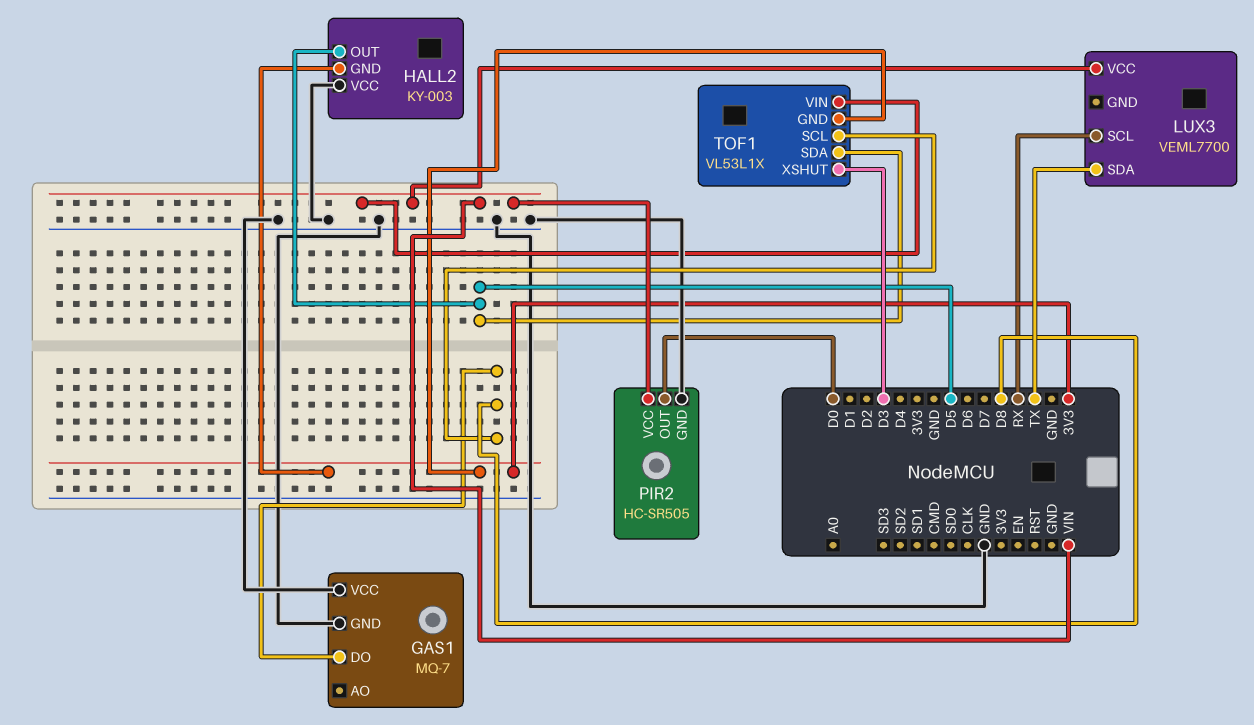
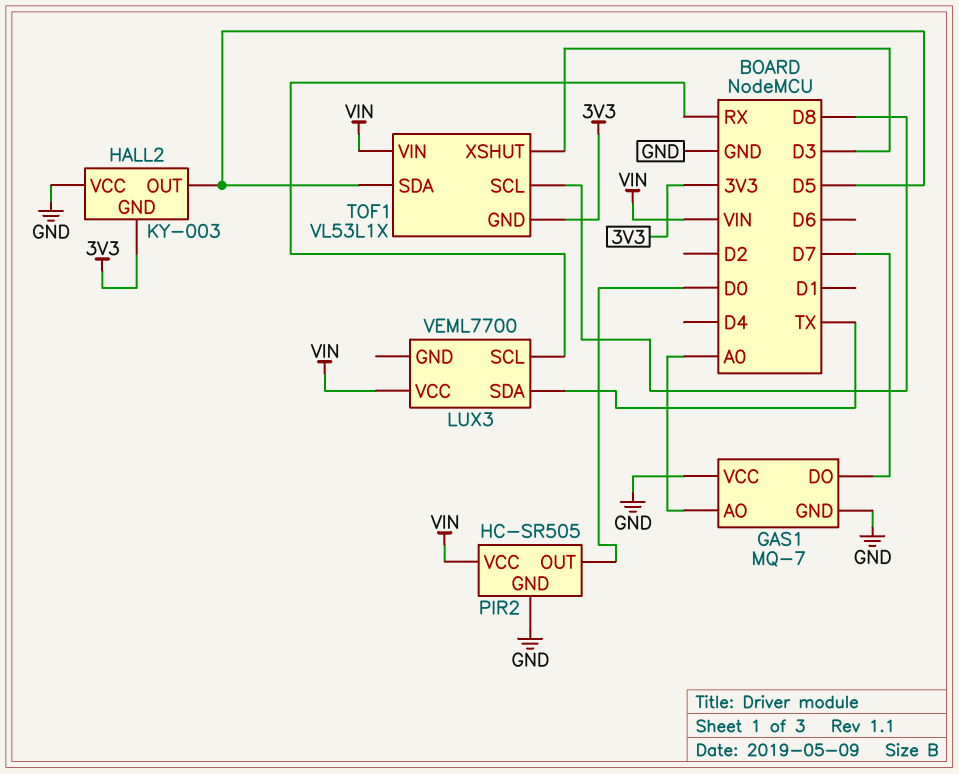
GAS1 pin AO: none -> A0
GAS1 pin DO: D8 -> D7

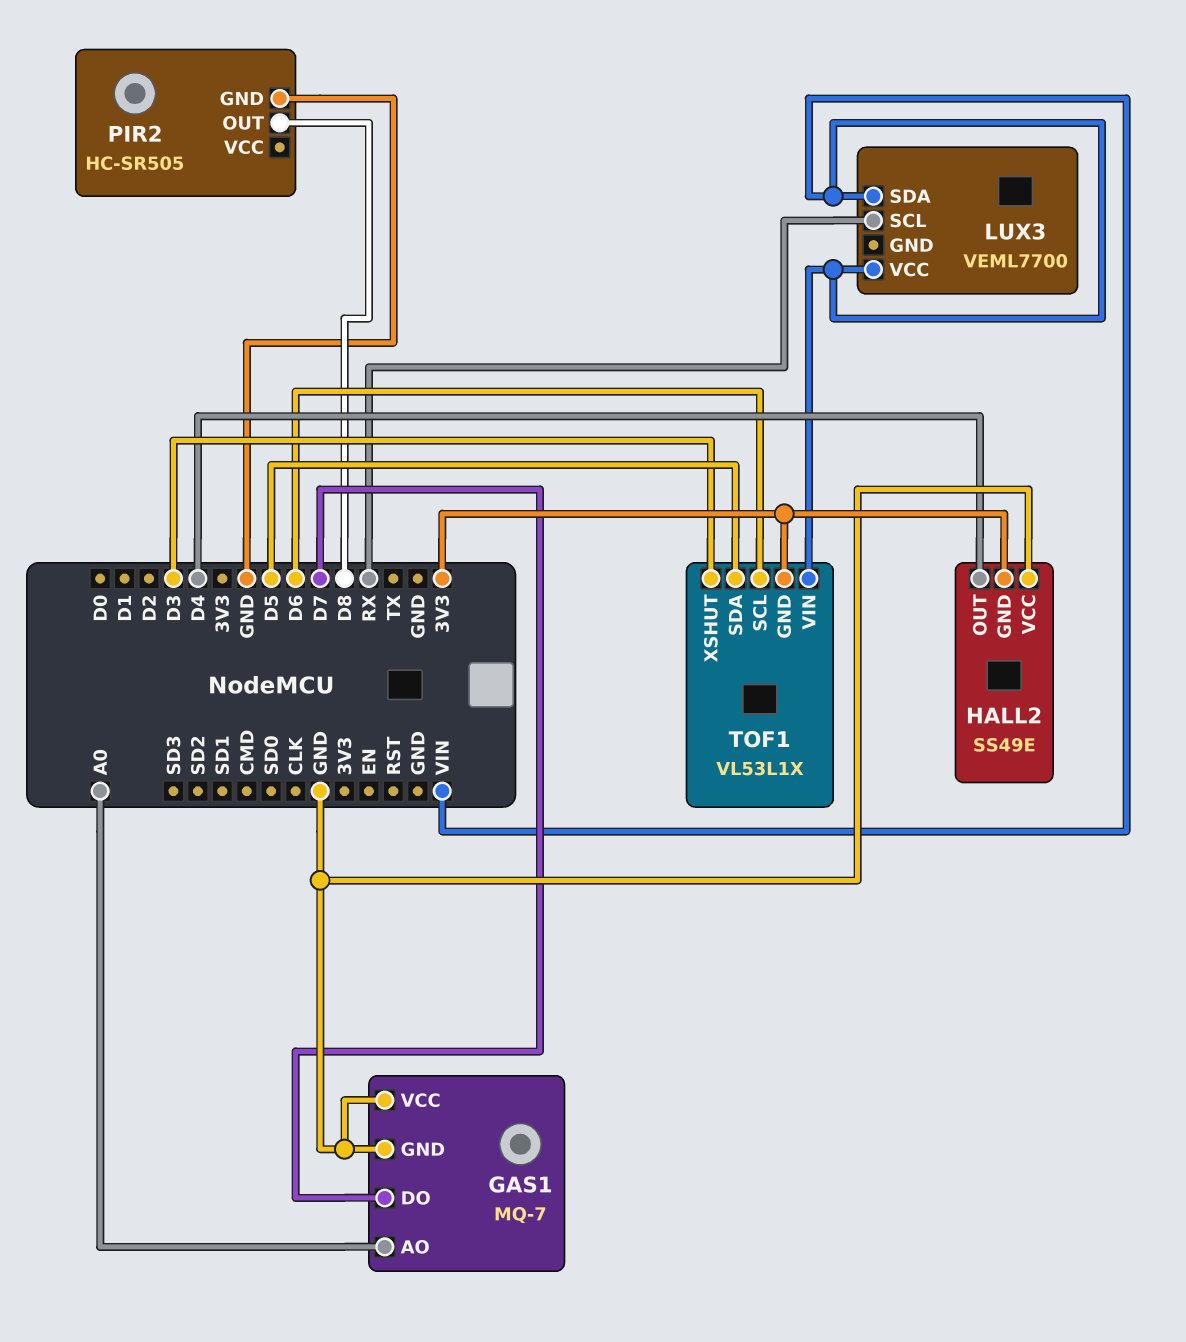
HALL2: KY-003 -> SS49E
HALL2 pin OUT: D5 -> D4
LUX3 pin SDA: TX -> VIN
PIR2 pin OUT: D0 -> D8
PIR2 pin VCC: VIN -> none
TOF1 pin SCL: D8 -> D6

